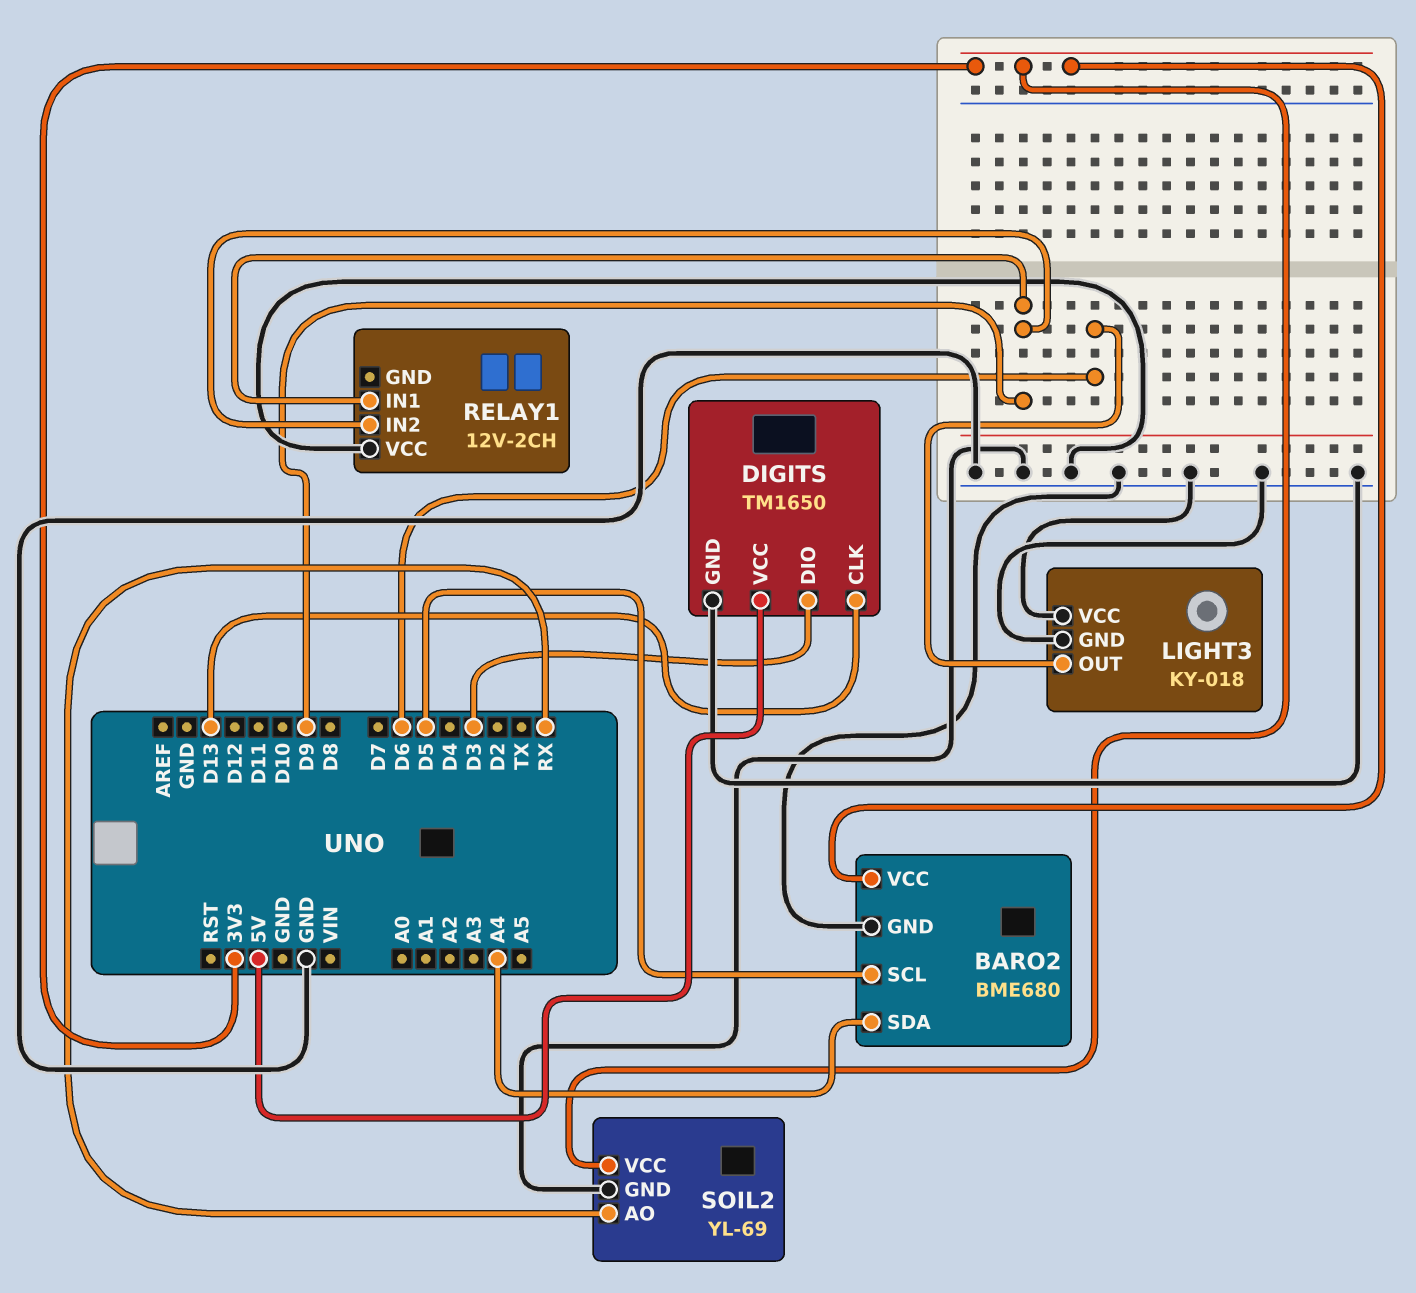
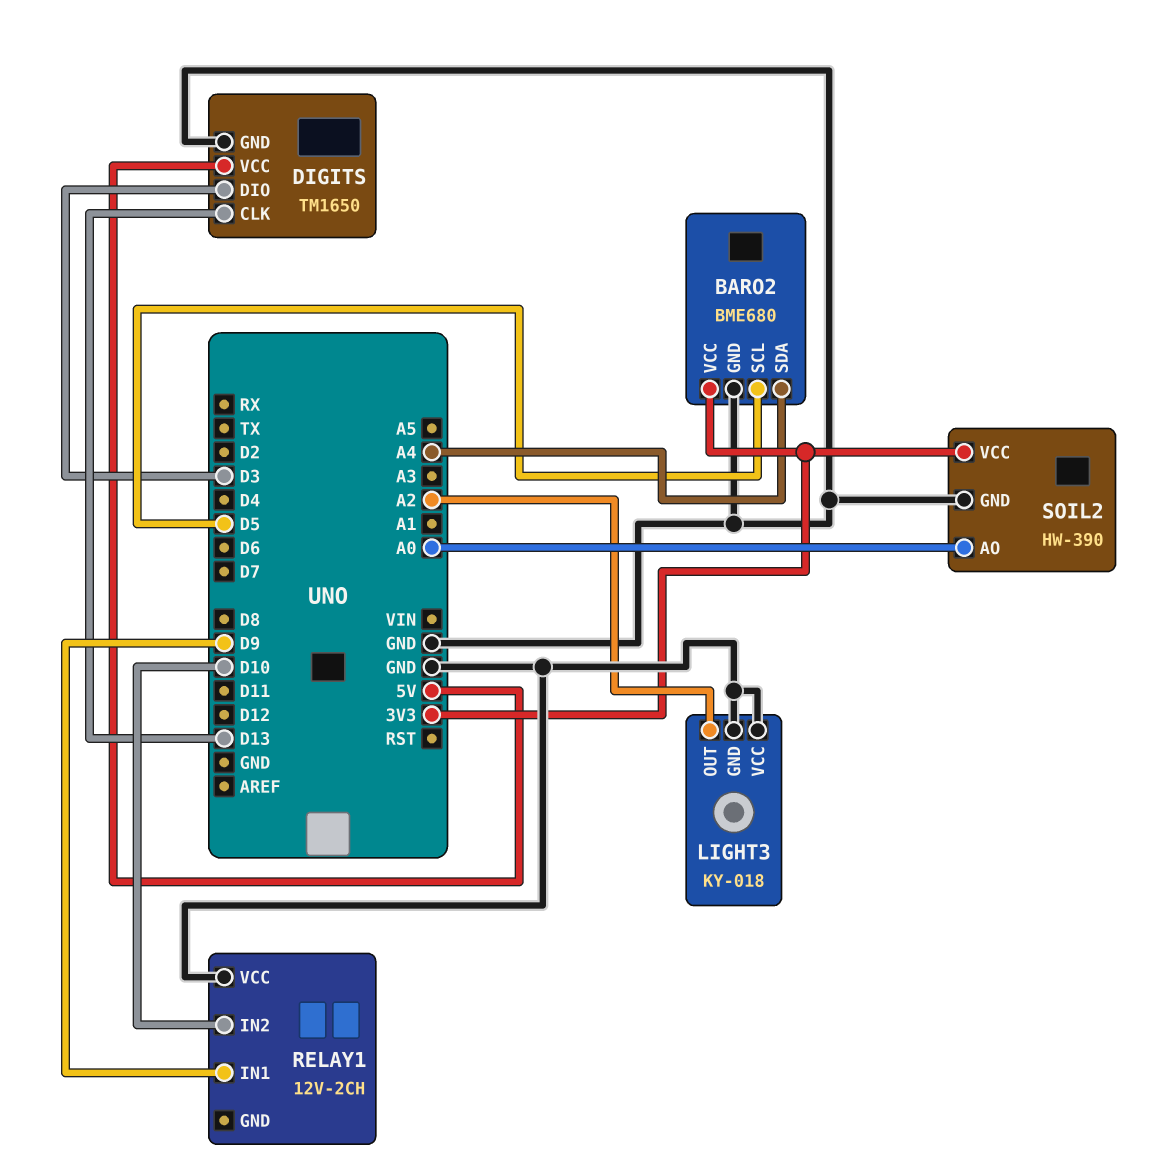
LIGHT3 pin OUT: D6 -> A2
RELAY1 pin IN2: D9 -> D10
SOIL2: YL-69 -> HW-390
SOIL2 pin AO: RX -> A0

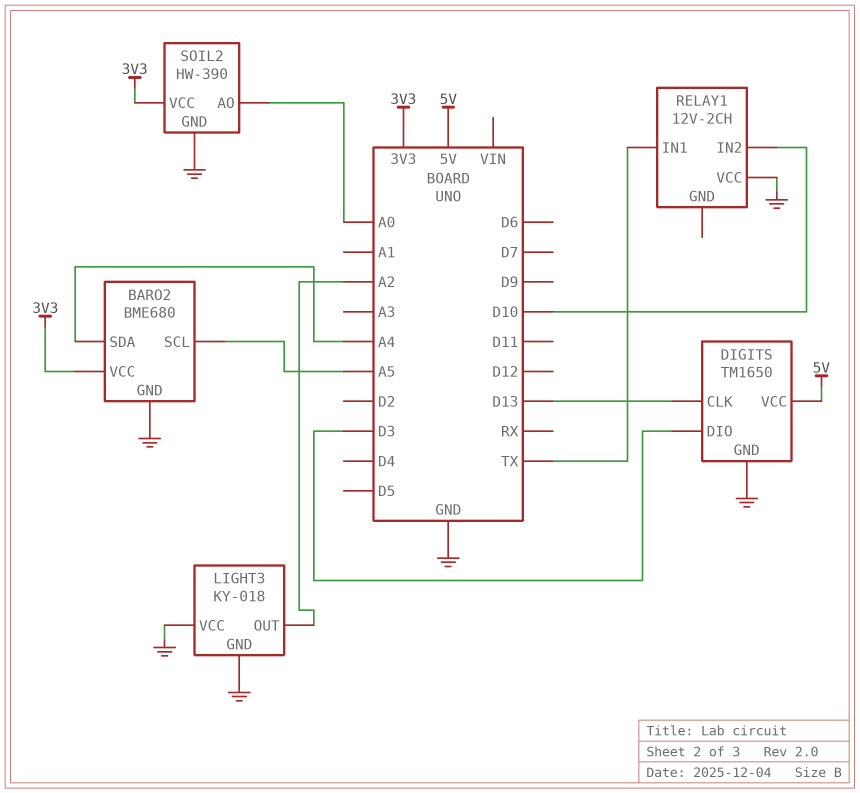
BARO2 pin SCL: D5 -> A5
RELAY1 pin IN1: D9 -> TX

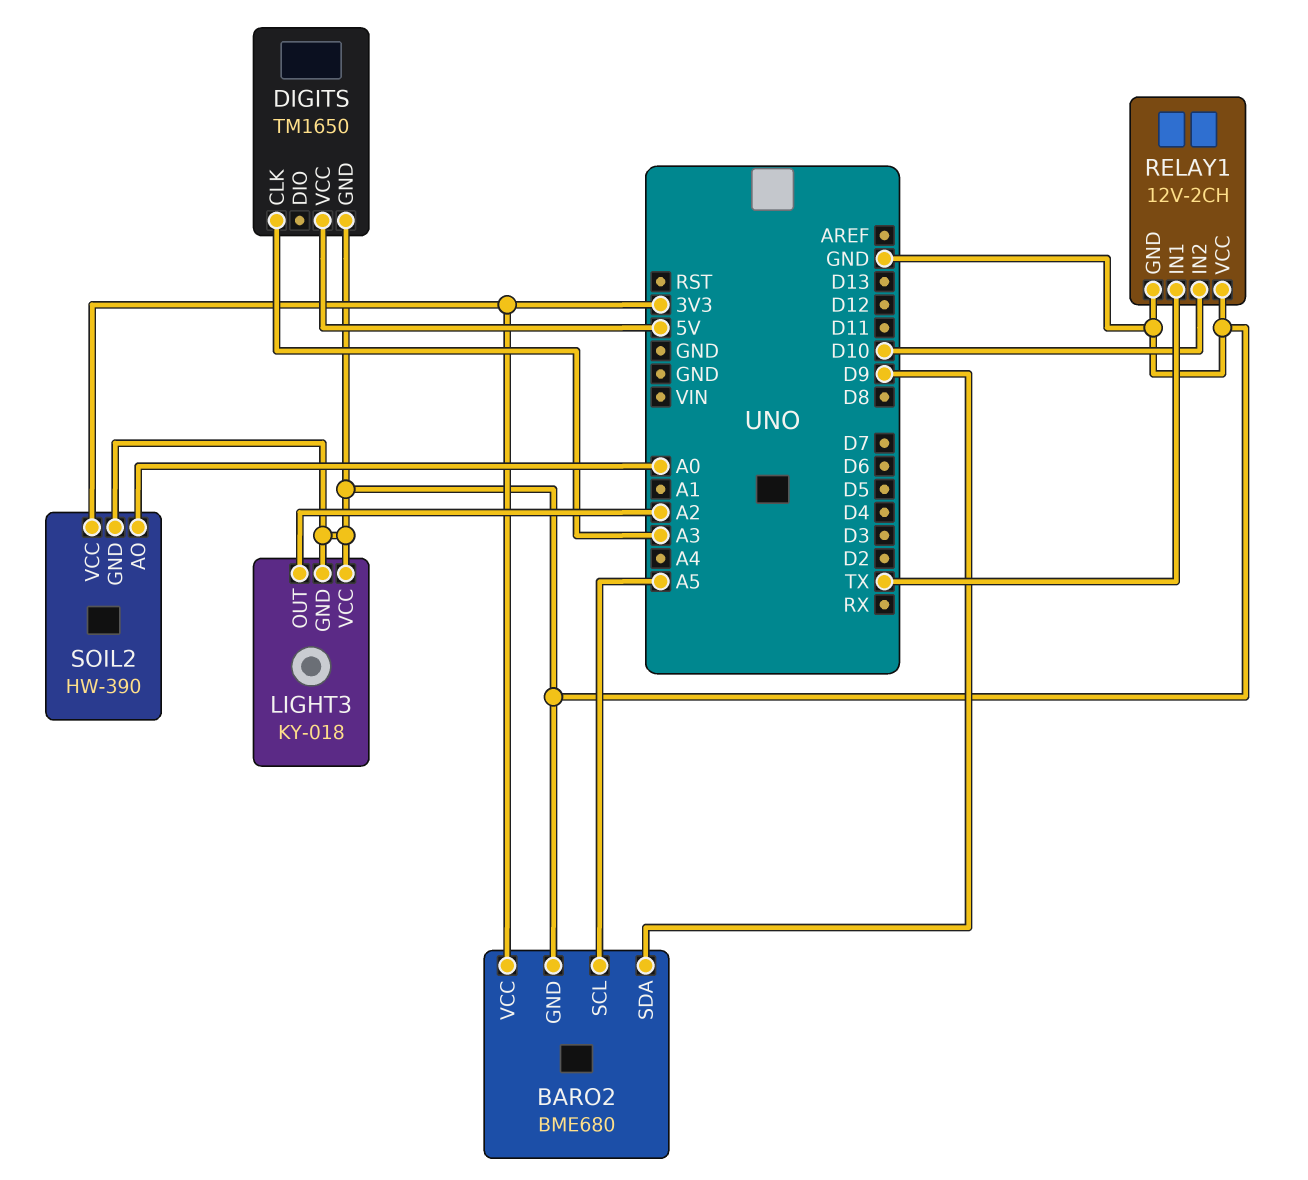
BARO2 pin SDA: A4 -> D9
DIGITS pin CLK: D13 -> A3
DIGITS pin DIO: D3 -> none
RELAY1 pin GND: none -> GND

